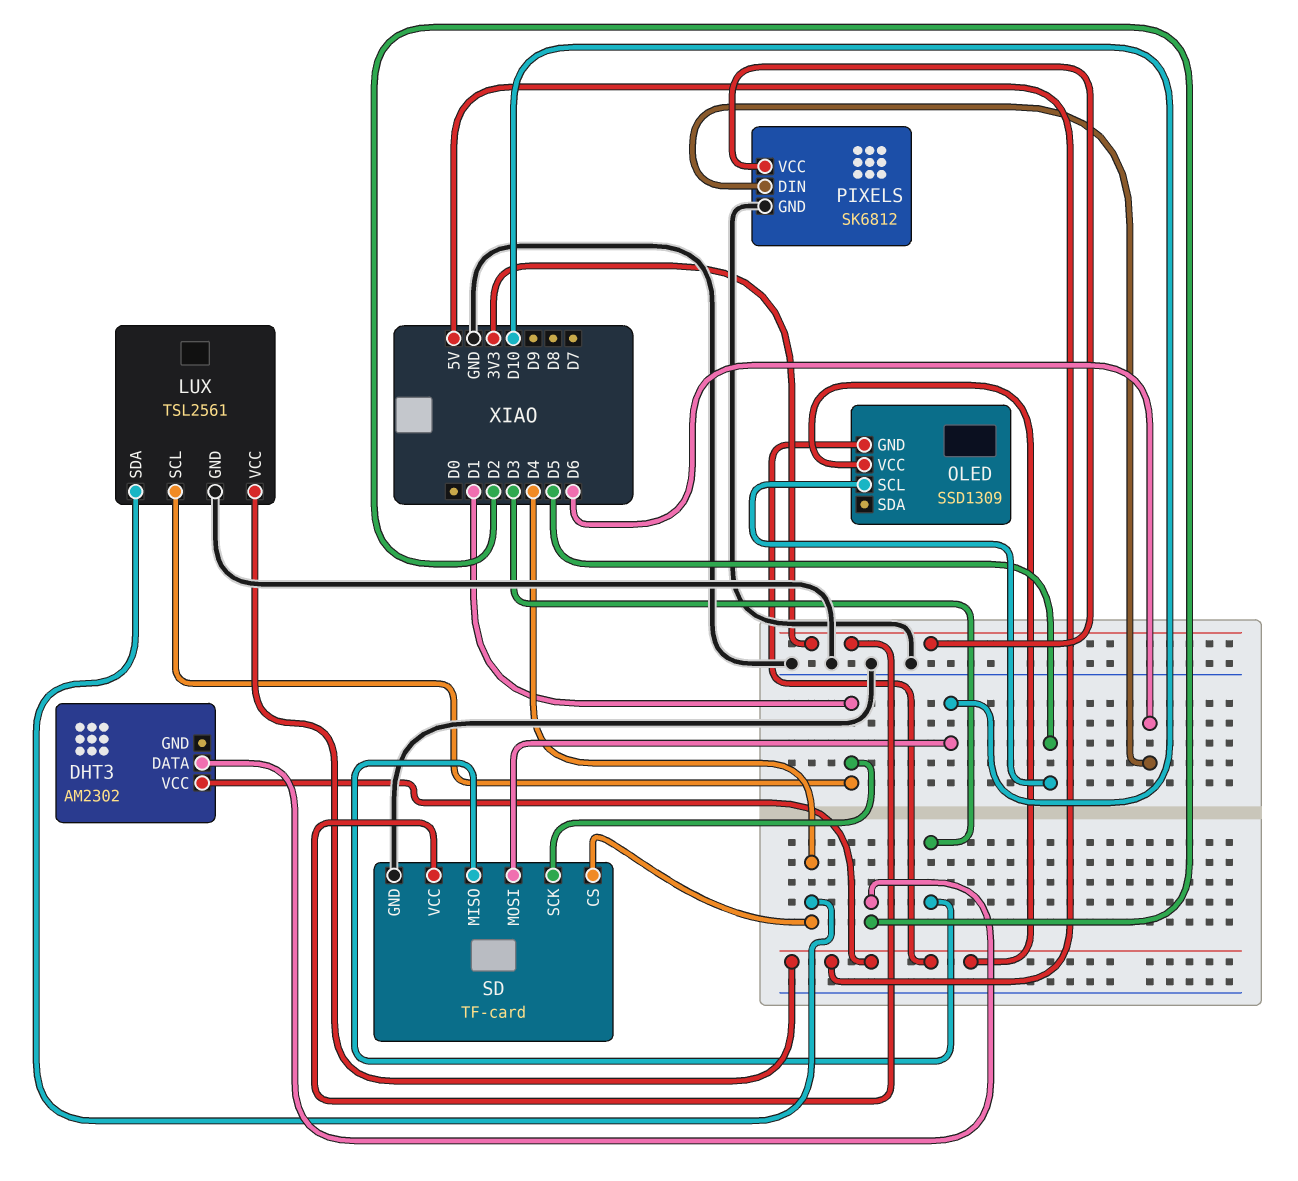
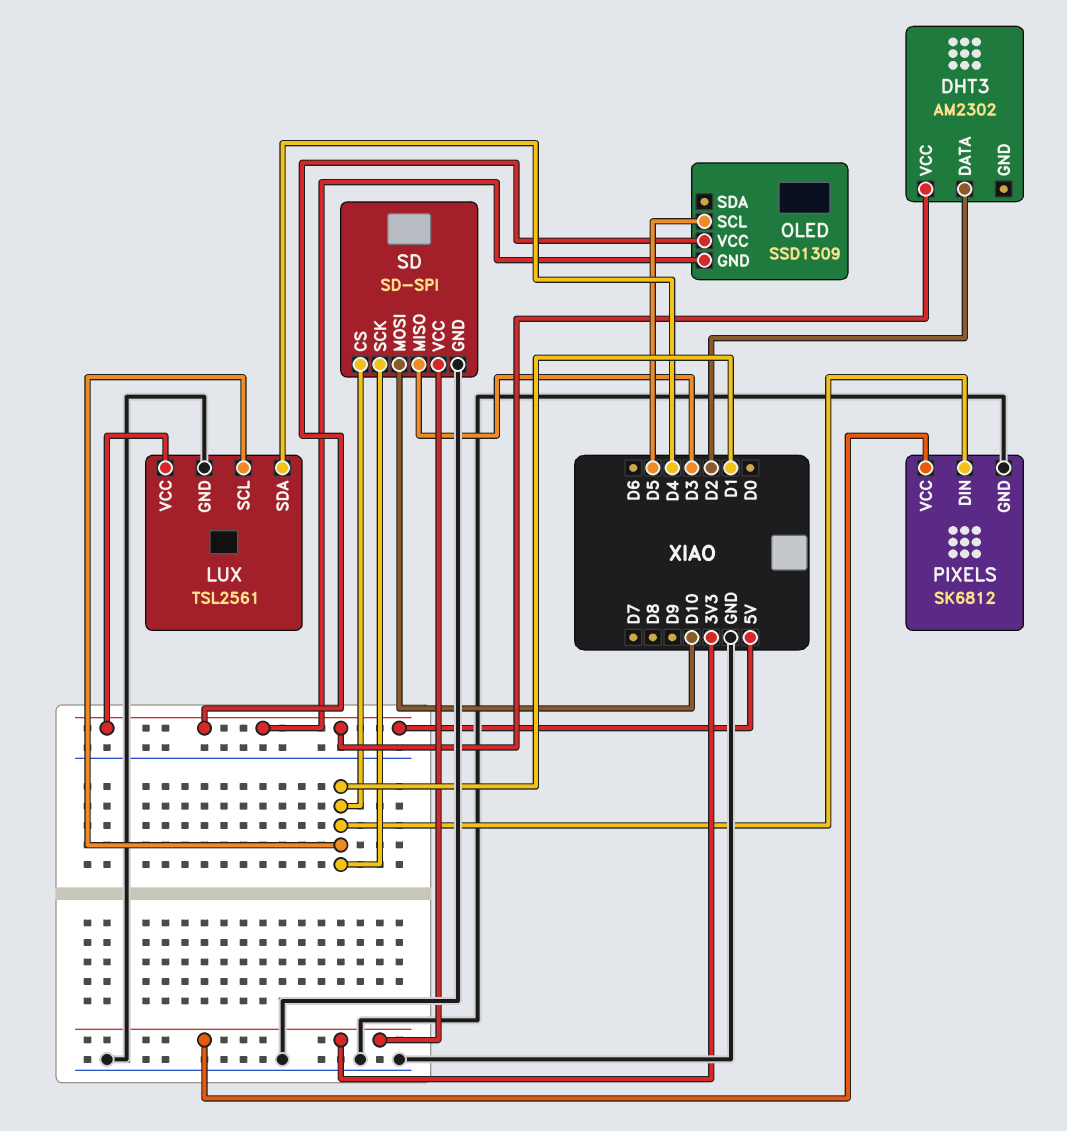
PIXELS pin DIN: D6 -> D1
SD: TF-card -> SD-SPI
SD pin CS: D4 -> D1

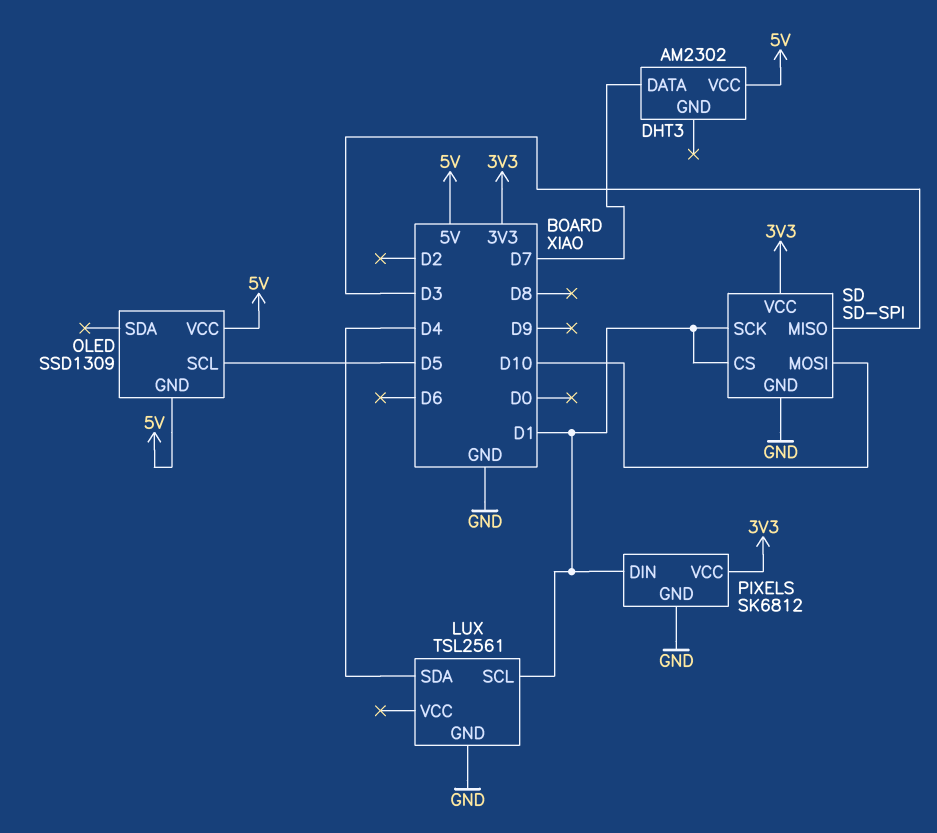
DHT3 pin DATA: D2 -> D7
LUX pin VCC: 5V -> none

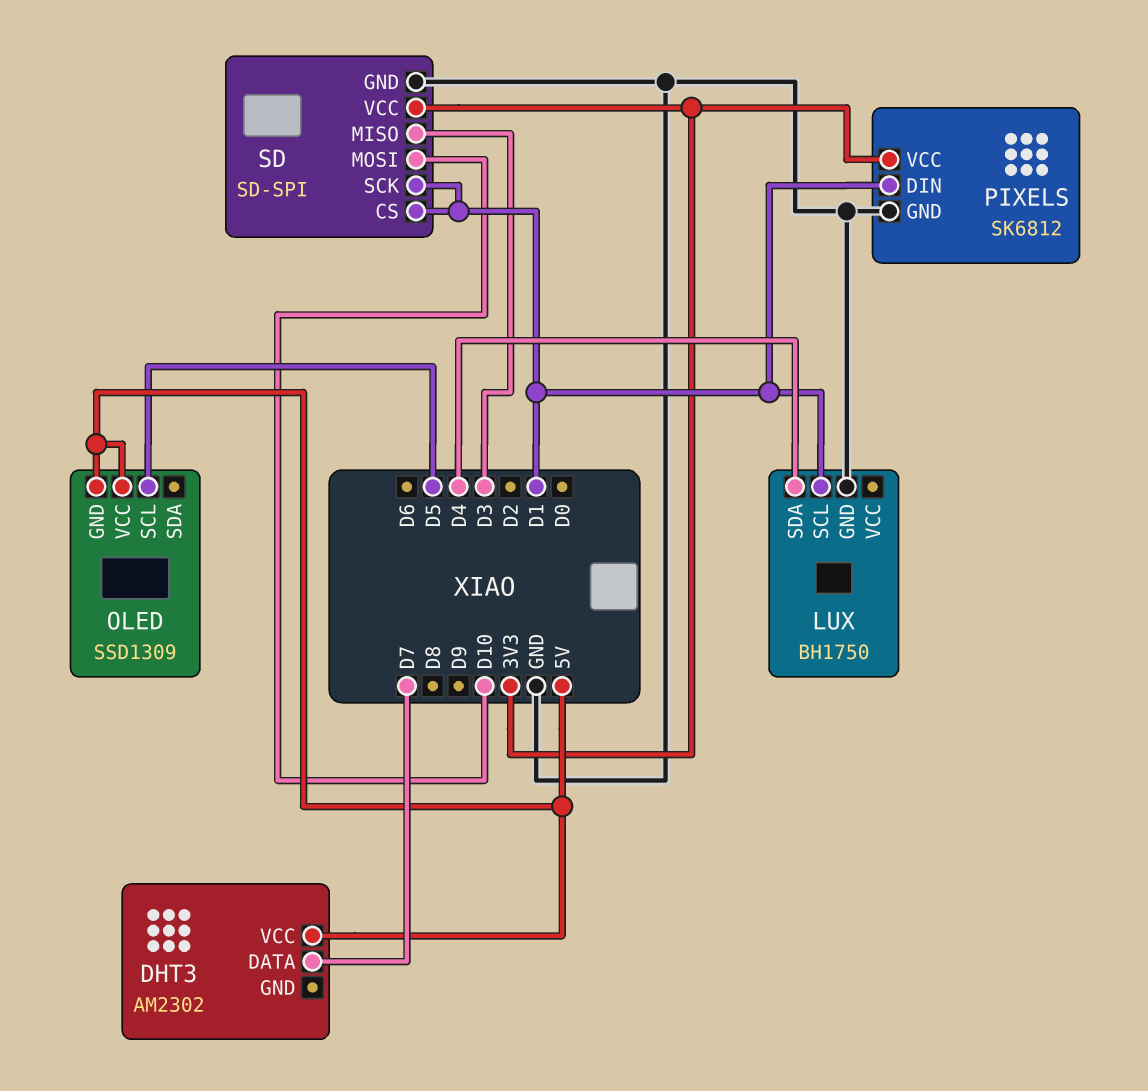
LUX: TSL2561 -> BH1750

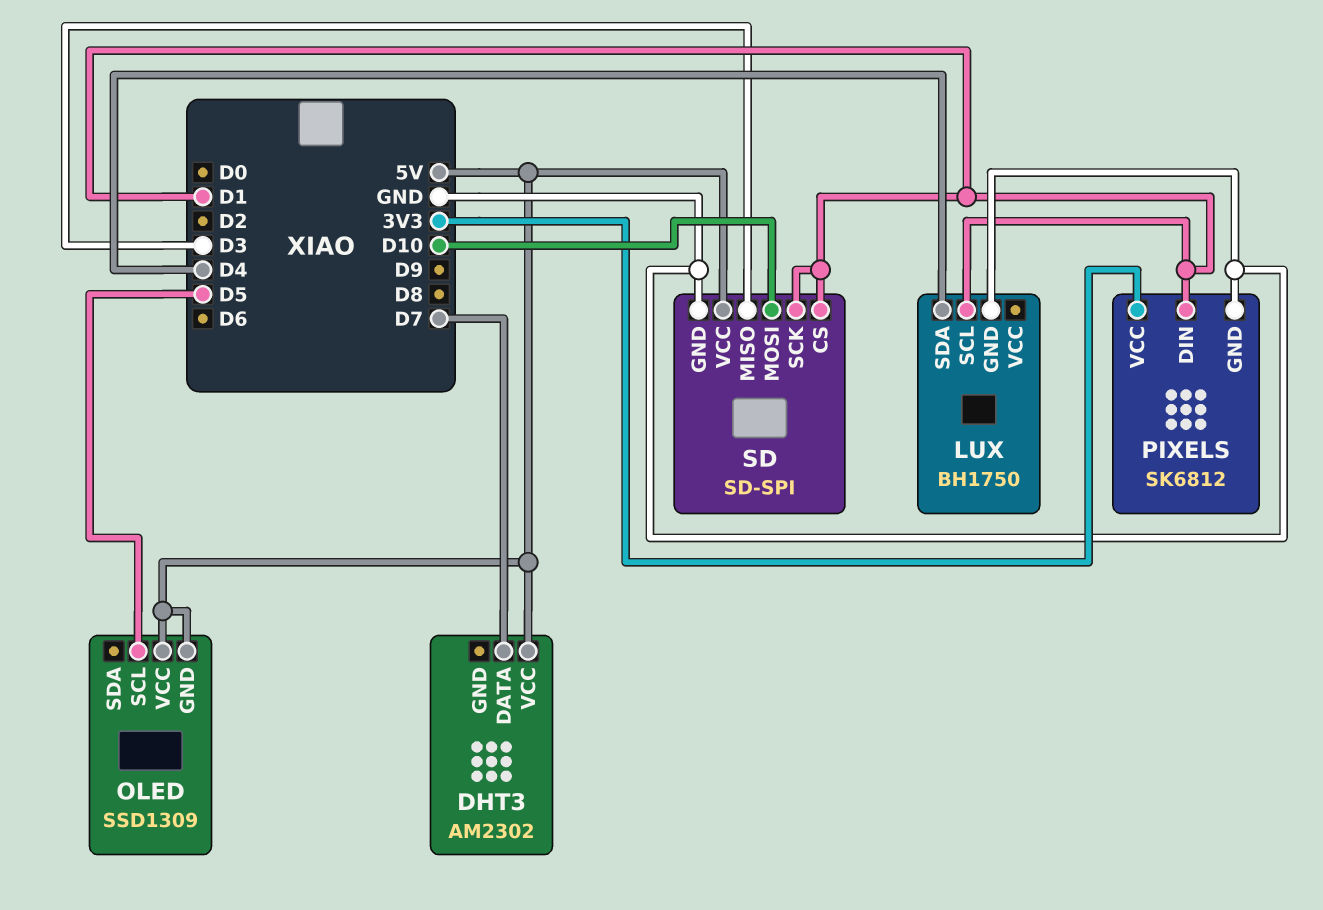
SD pin VCC: 3V3 -> 5V

